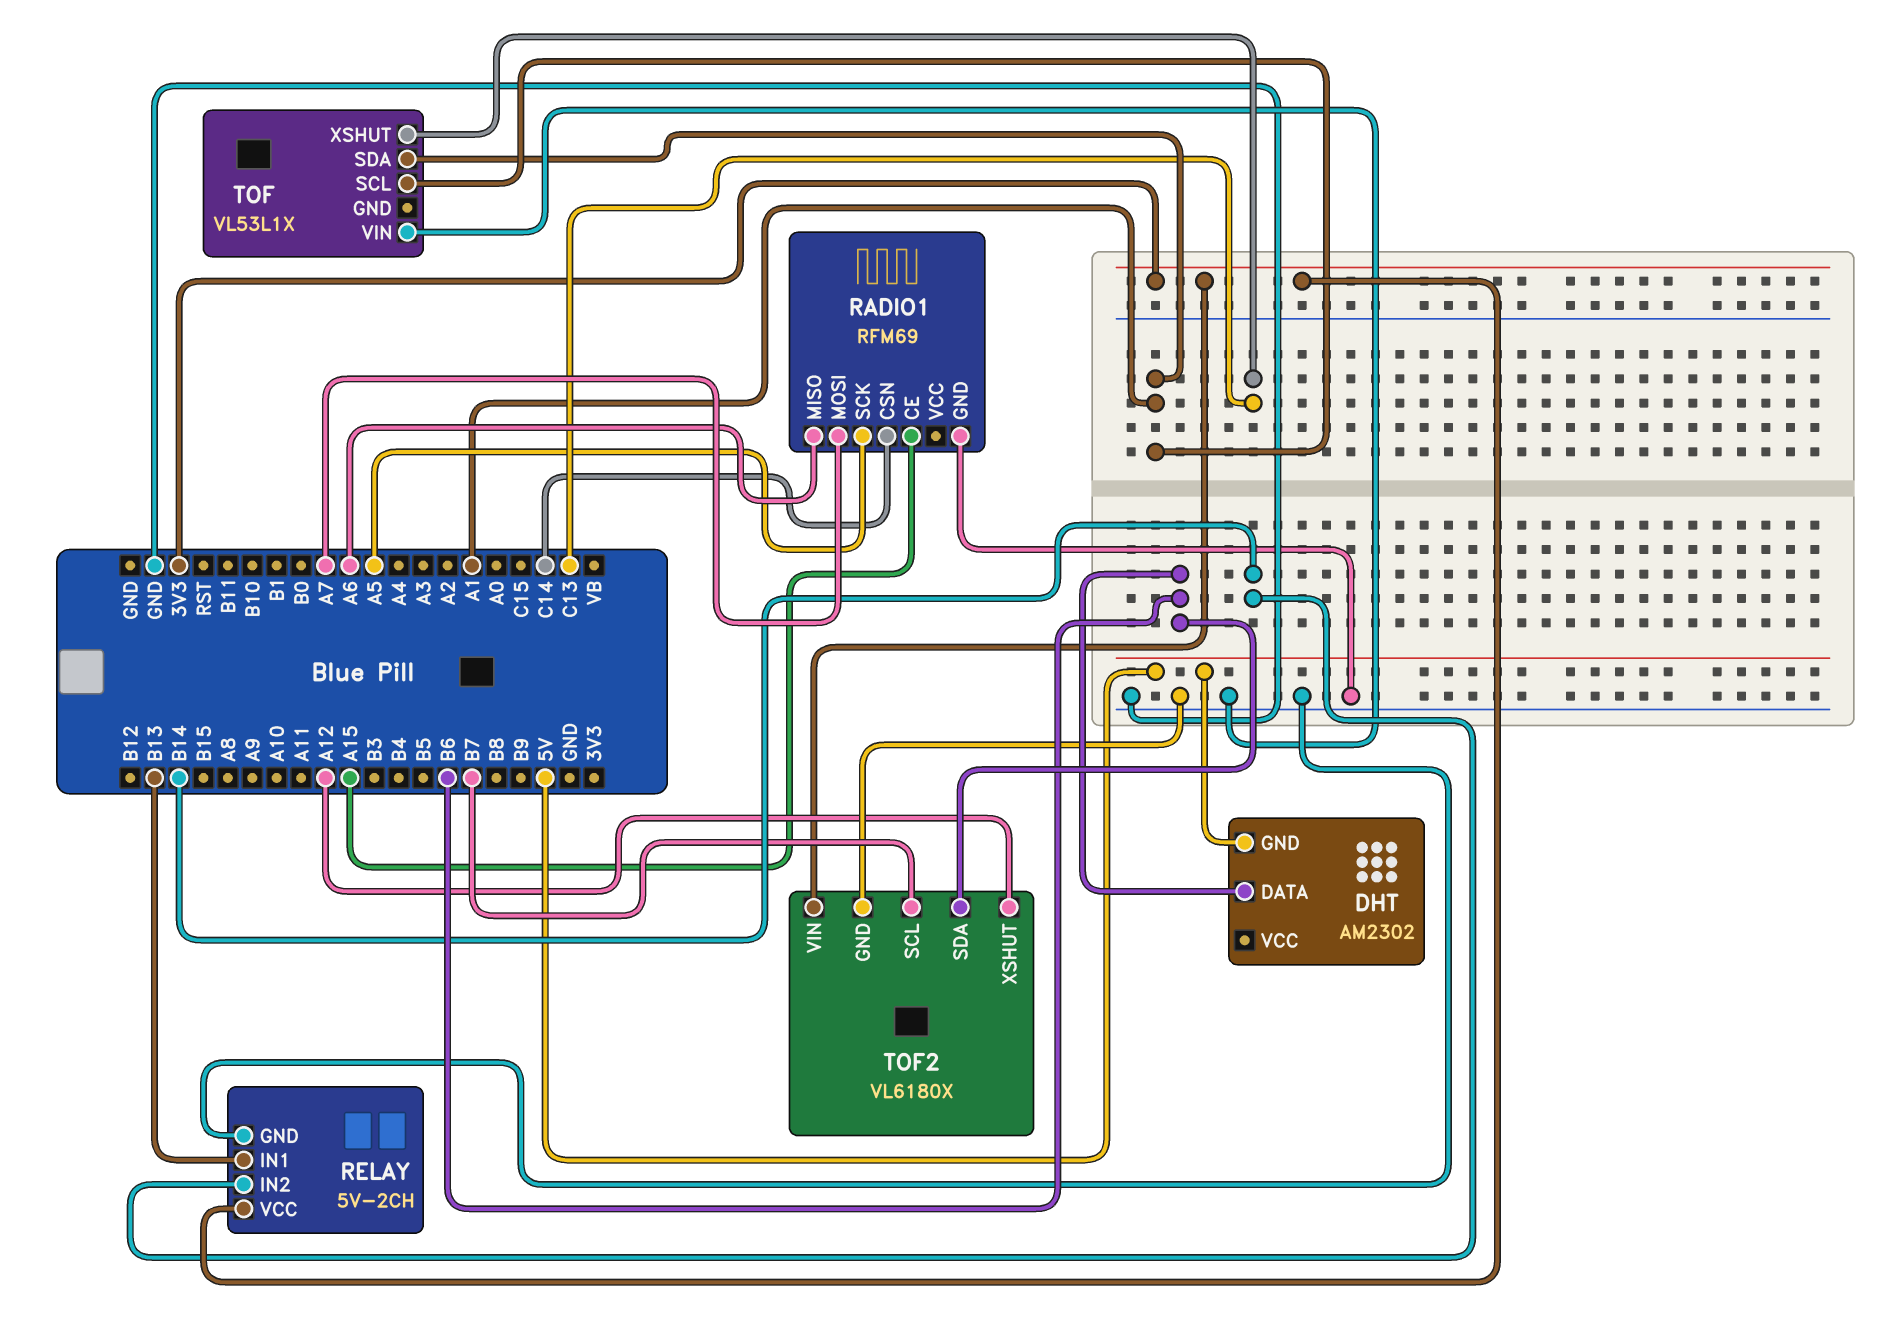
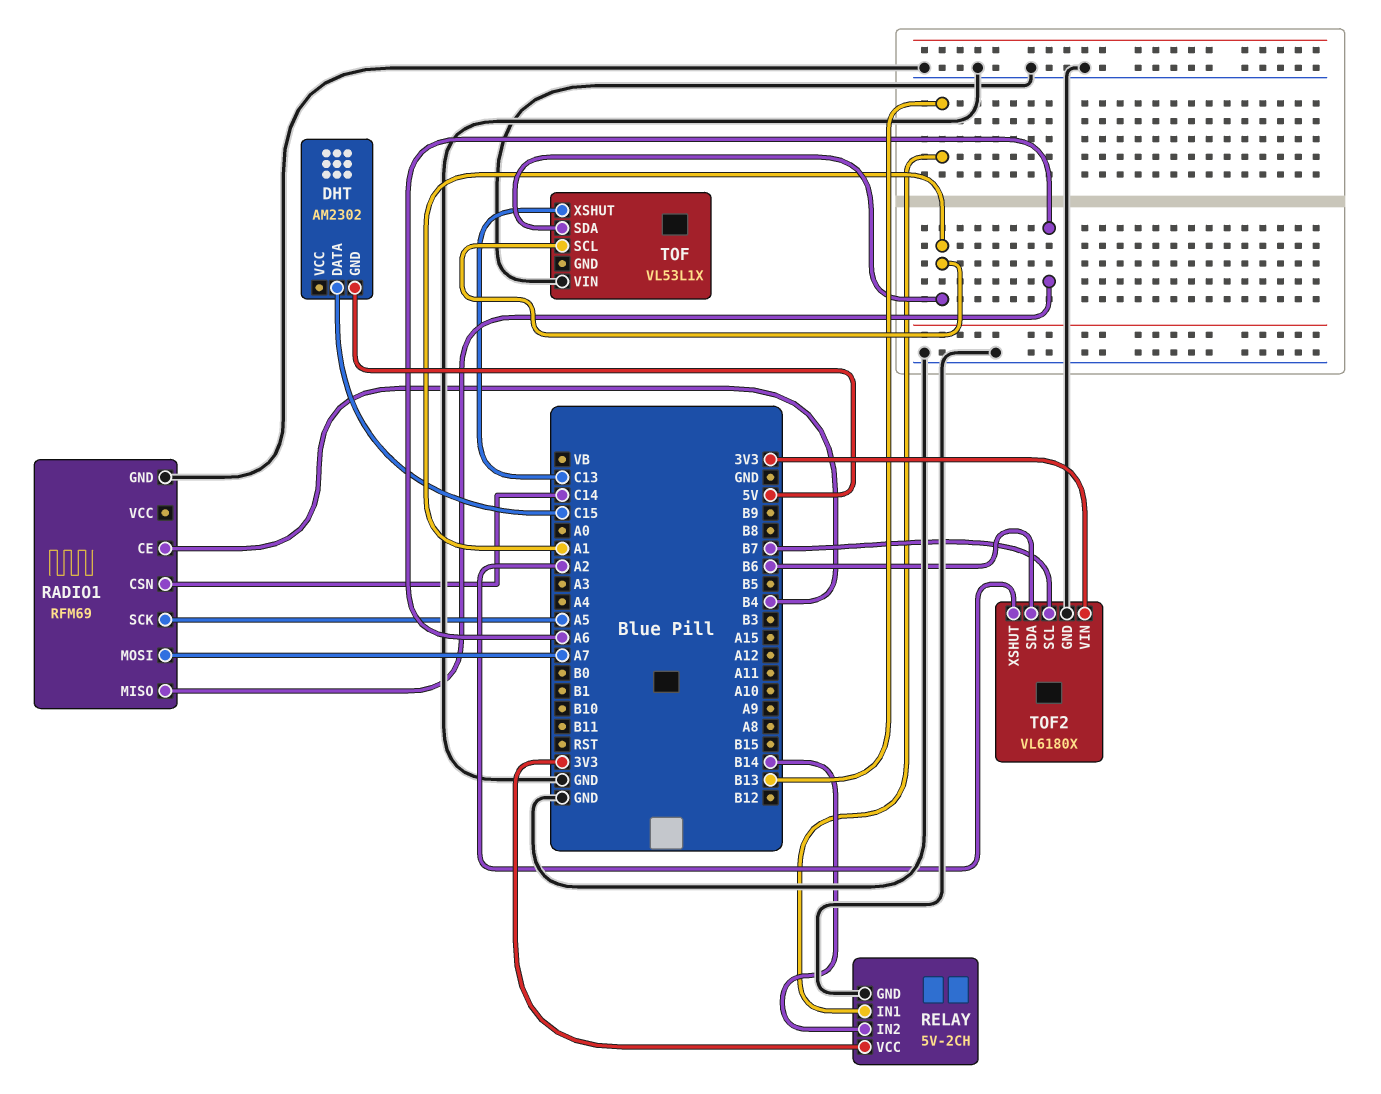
DHT pin DATA: B6 -> C15
RADIO1 pin CE: A15 -> B4
TOF2 pin XSHUT: A12 -> A2

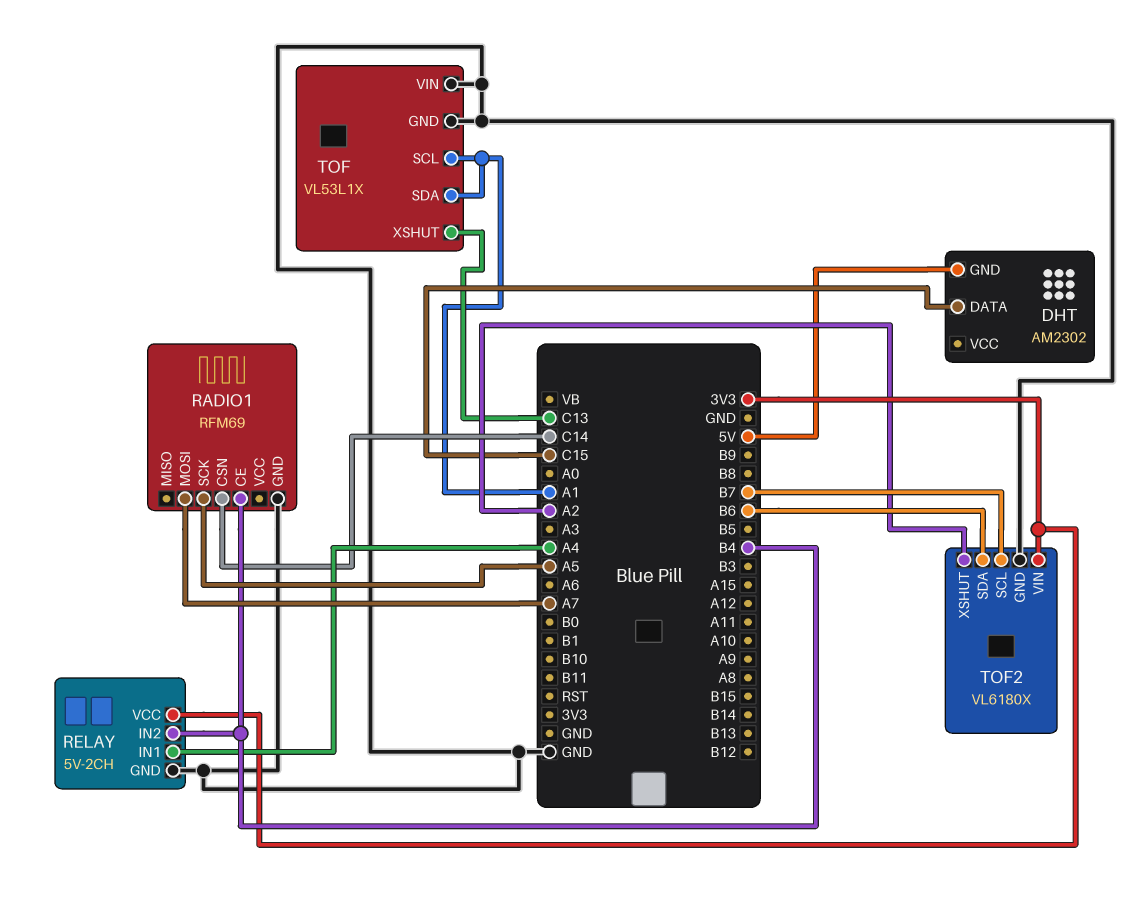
RADIO1 pin MISO: A6 -> none
RELAY pin IN1: B13 -> A4
RELAY pin IN2: B14 -> B4
TOF pin GND: none -> GND

